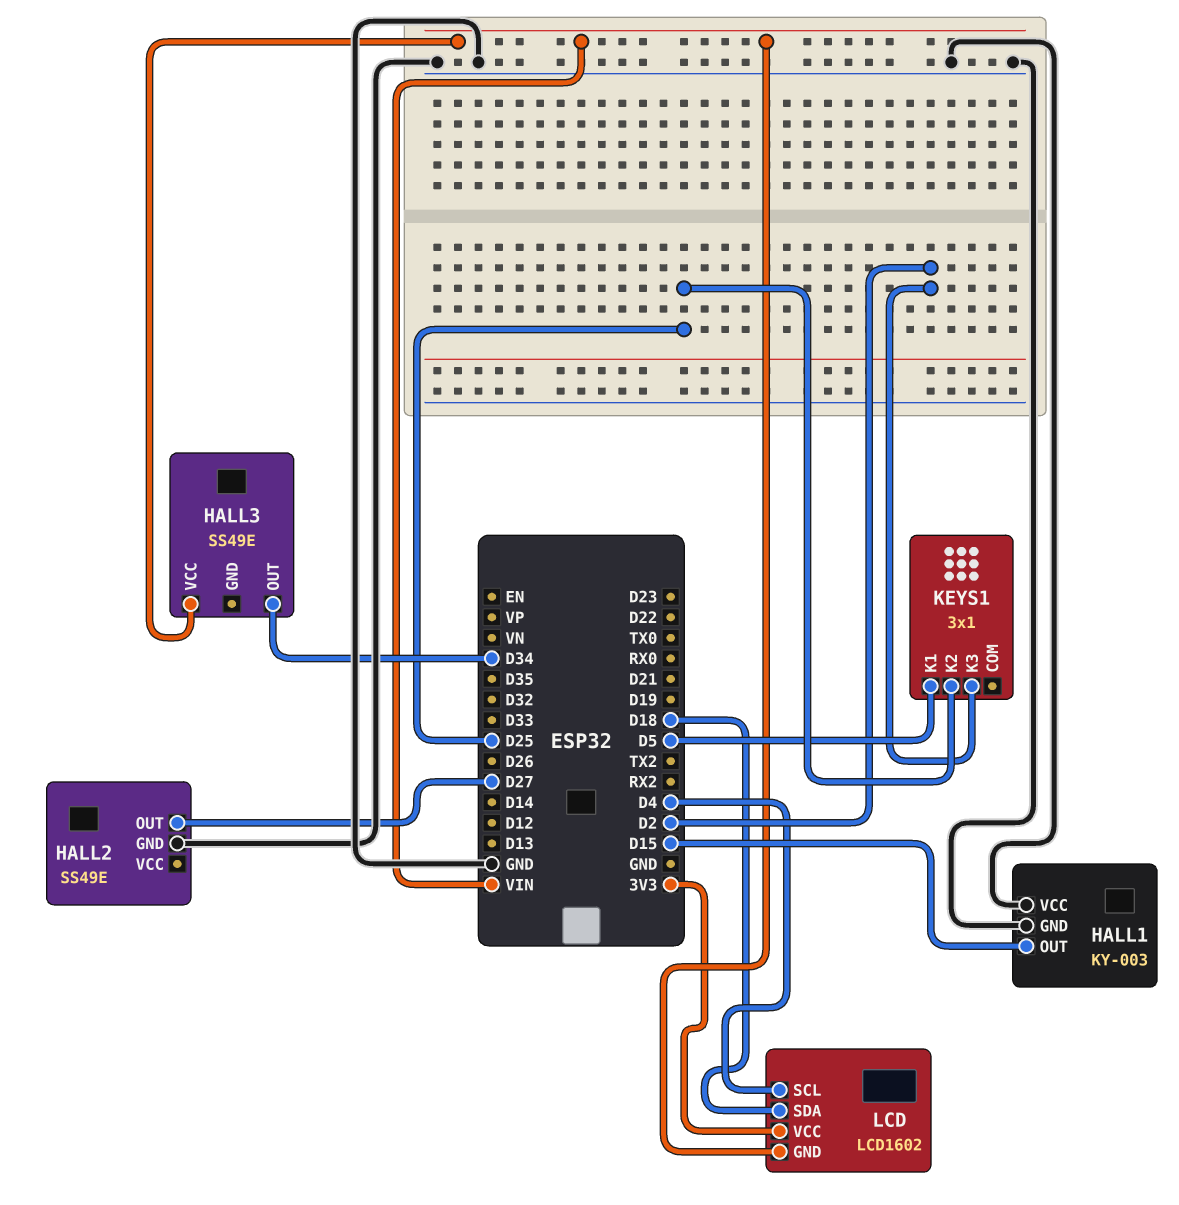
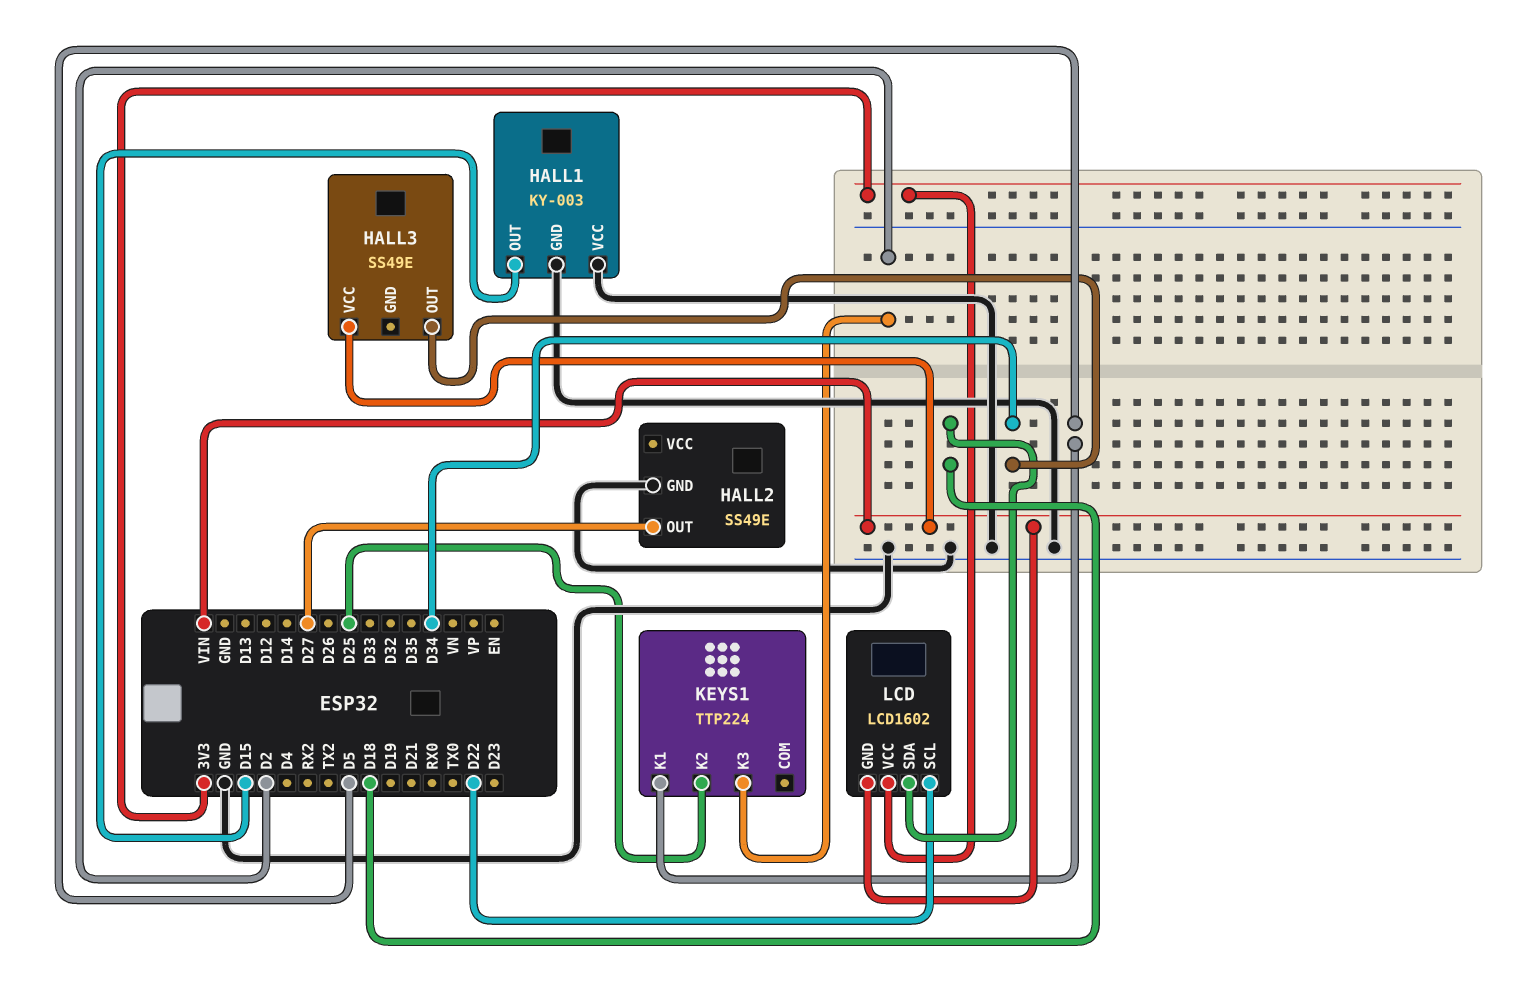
KEYS1: 3x1 -> TTP224
LCD pin SCL: D4 -> D22

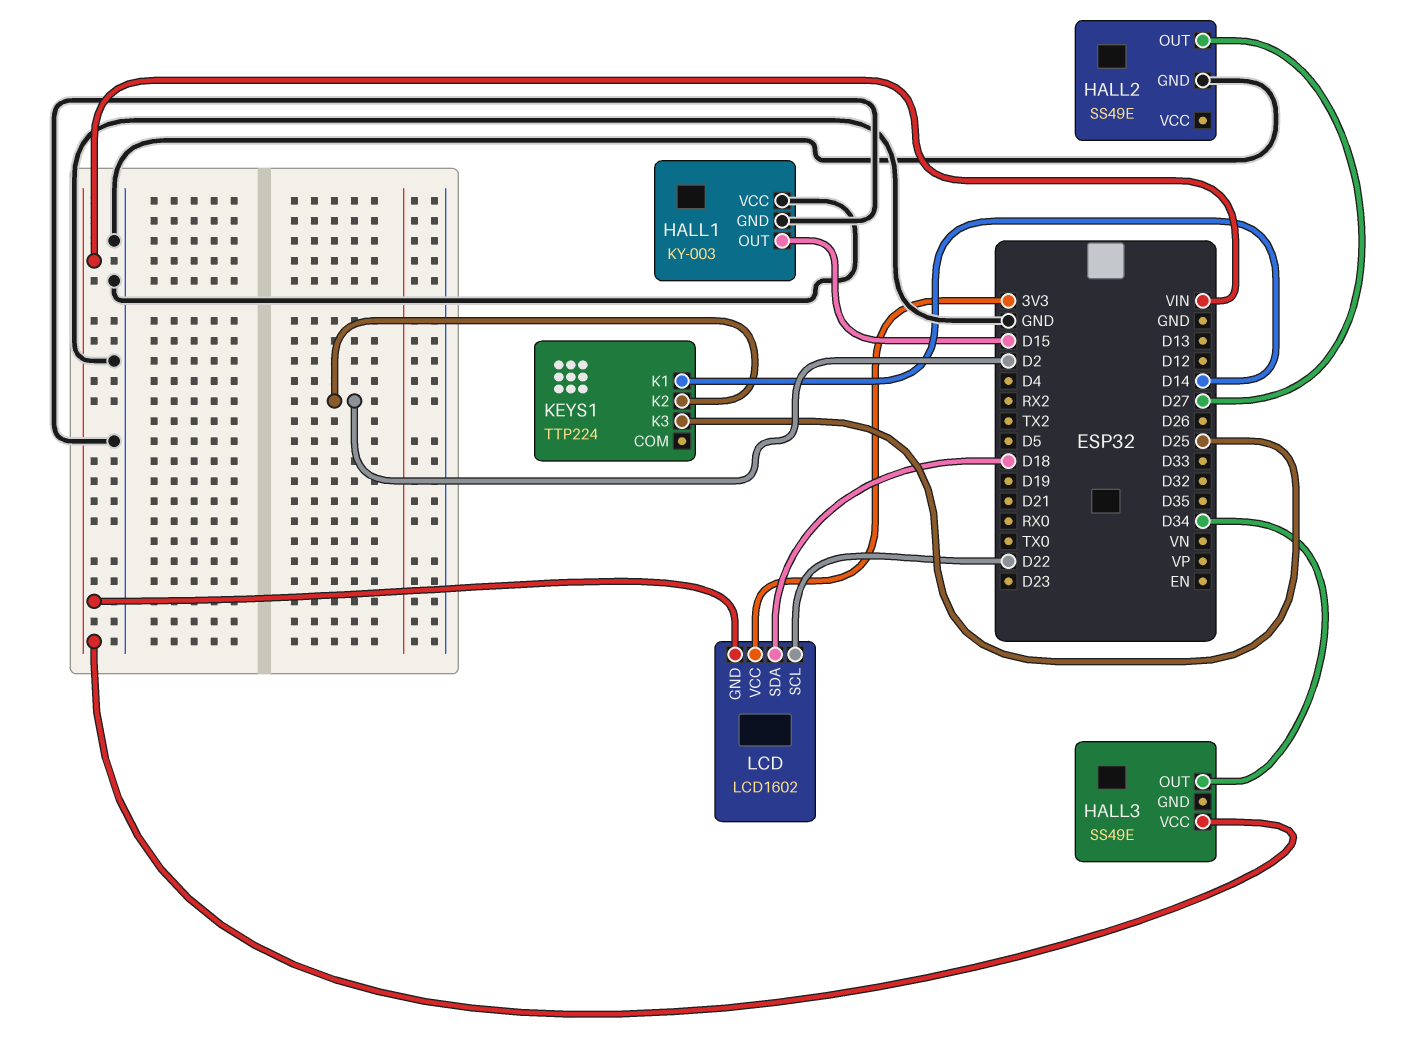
KEYS1 pin K1: D5 -> D14
KEYS1 pin K2: D25 -> D2
KEYS1 pin K3: D2 -> D25

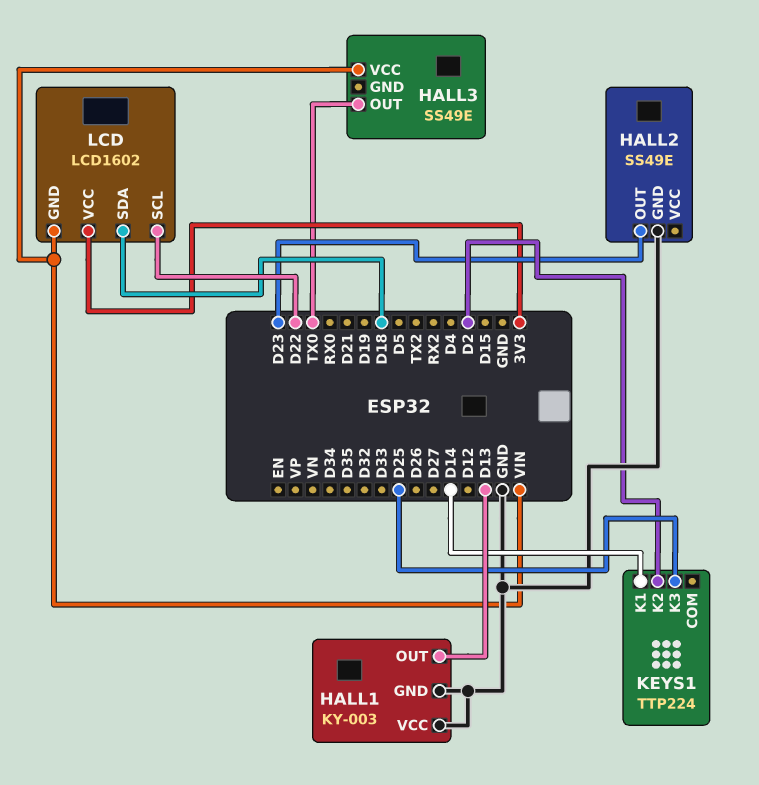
HALL1 pin OUT: D15 -> D13
HALL2 pin OUT: D27 -> D23
HALL3 pin OUT: D34 -> TX0

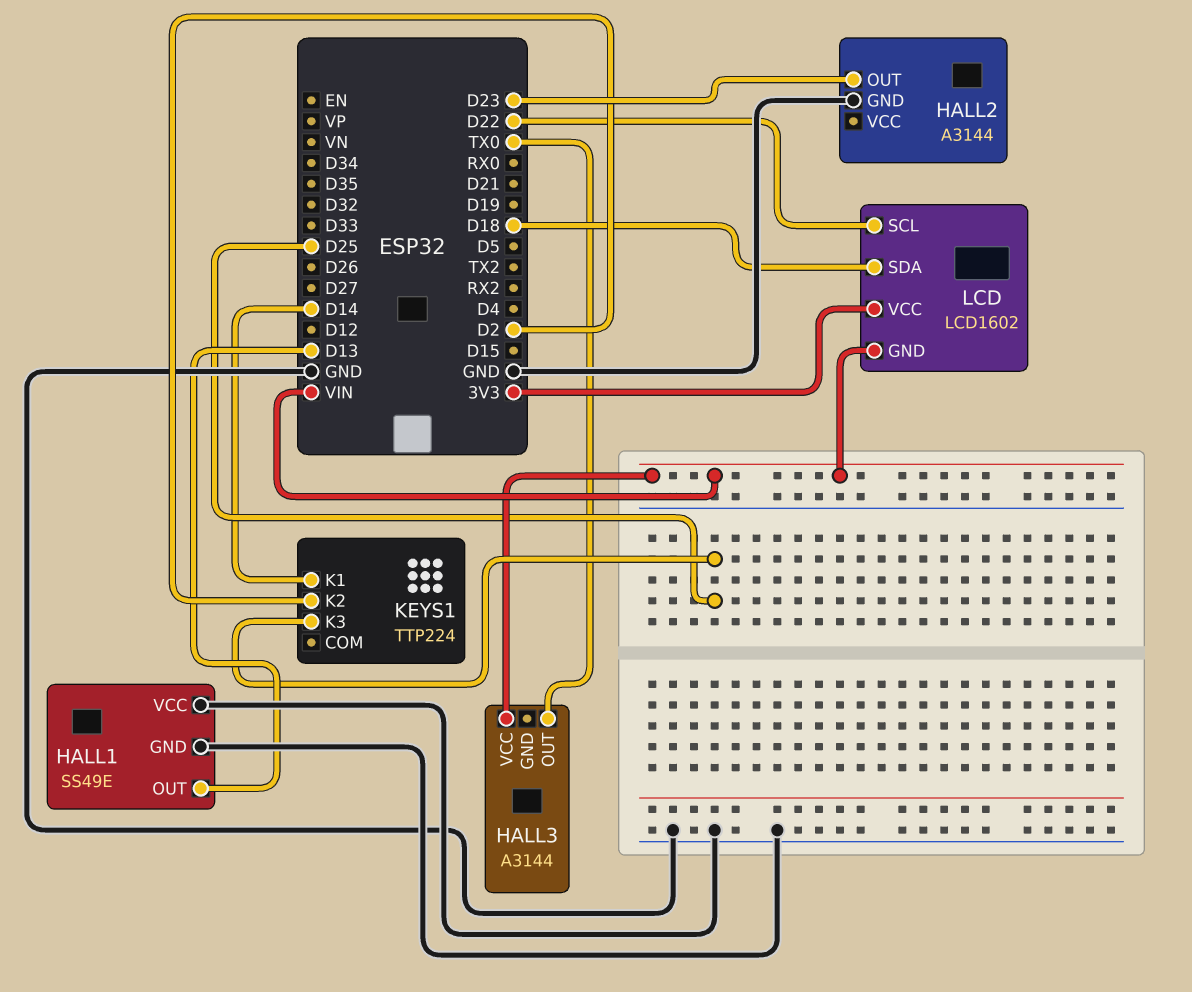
HALL1: KY-003 -> SS49E
HALL2: SS49E -> A3144
HALL3: SS49E -> A3144

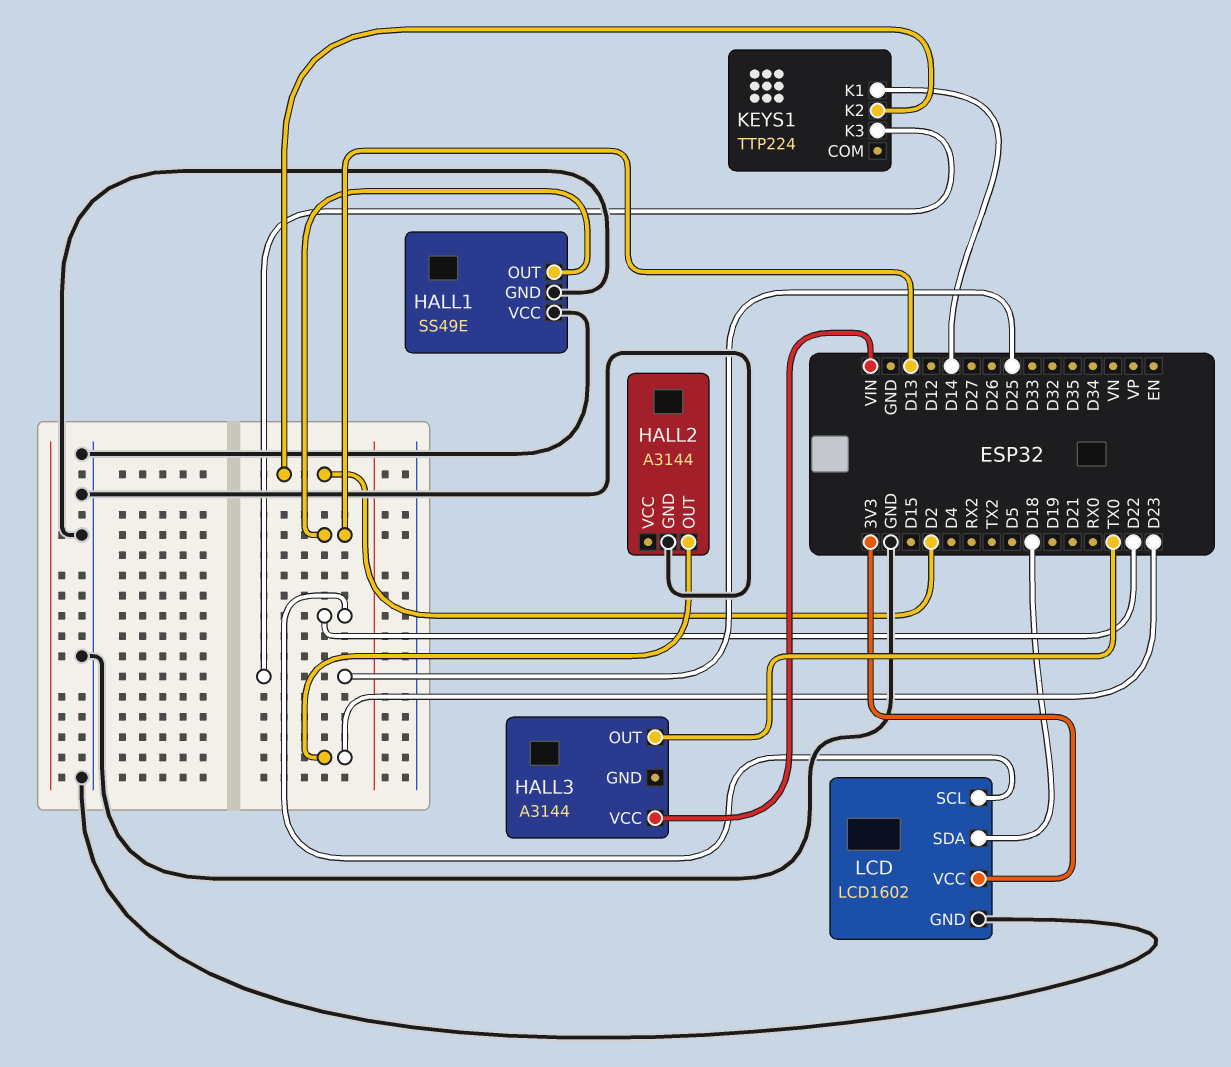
LCD pin GND: VIN -> GND

